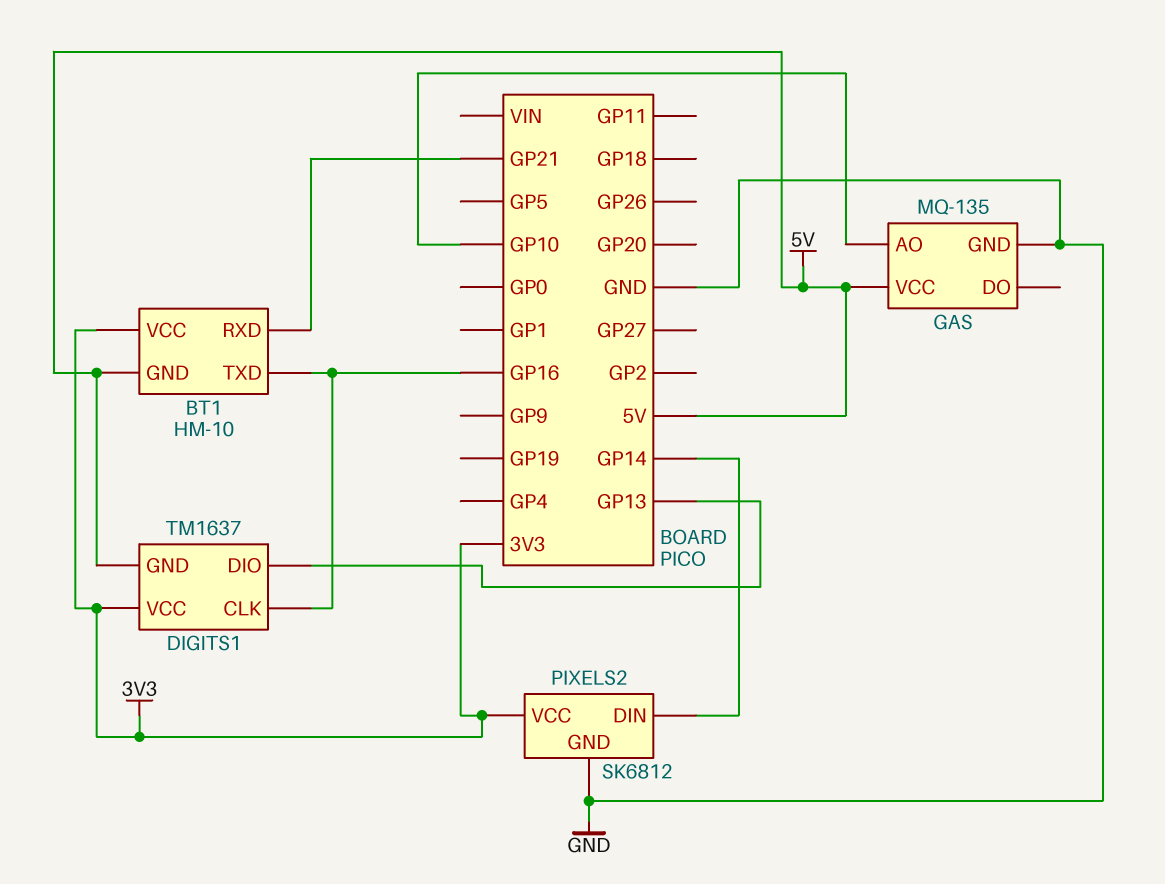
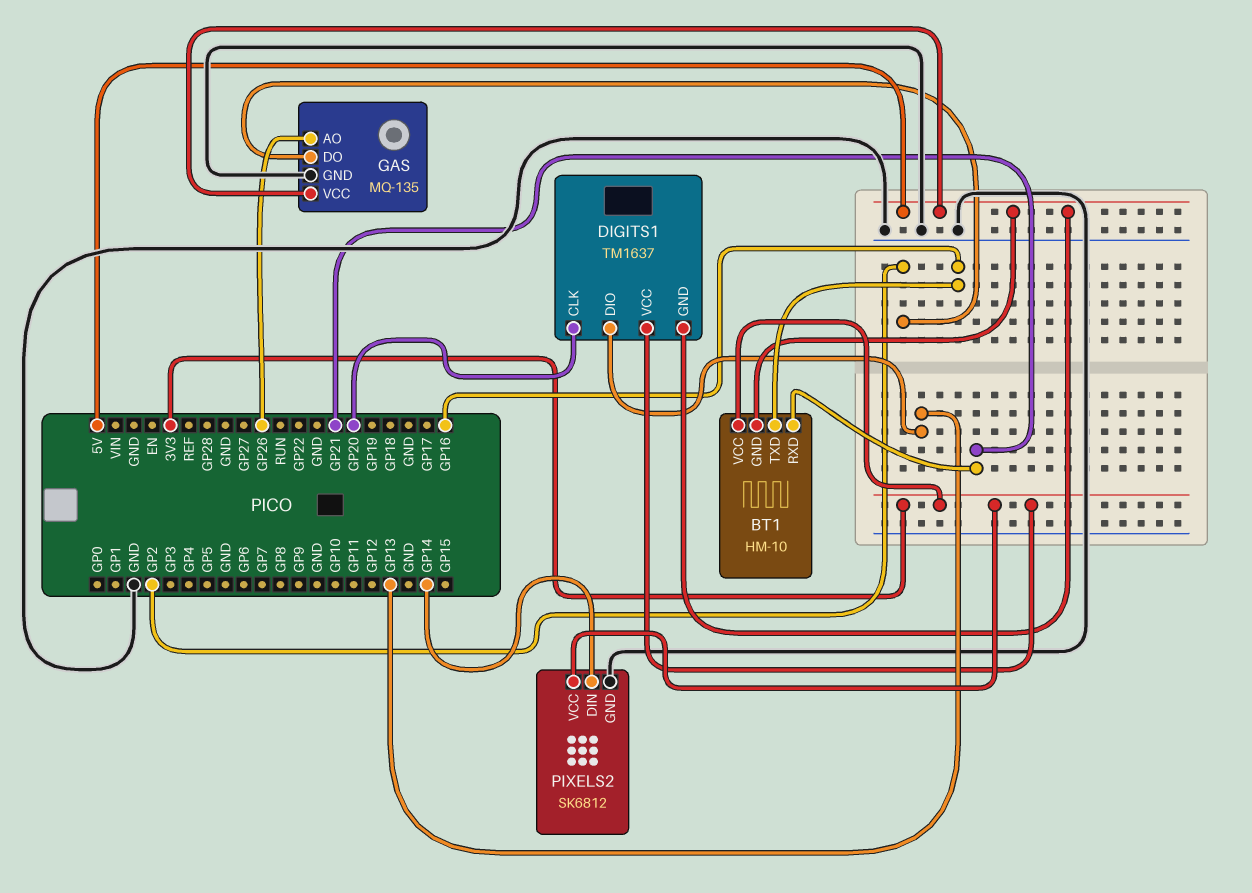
DIGITS1 pin CLK: GP16 -> GP20
GAS pin AO: GP10 -> GP26
GAS pin DO: none -> GP2

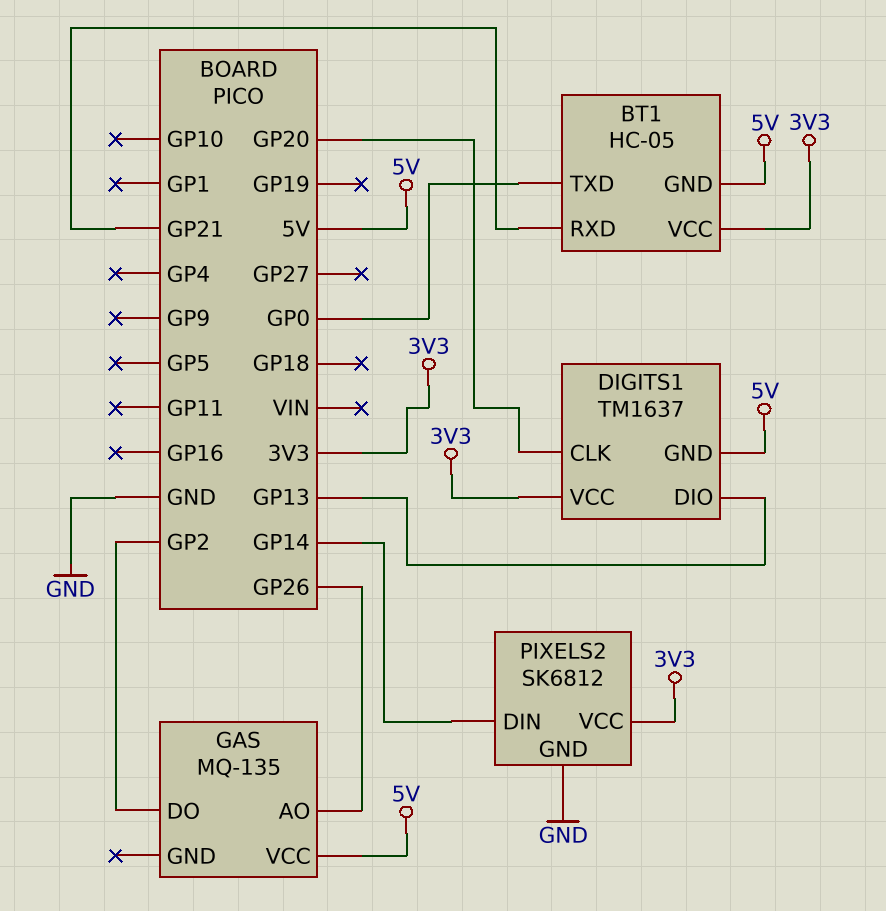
BT1: HM-10 -> HC-05
BT1 pin TXD: GP16 -> GP0
GAS pin GND: GND -> none

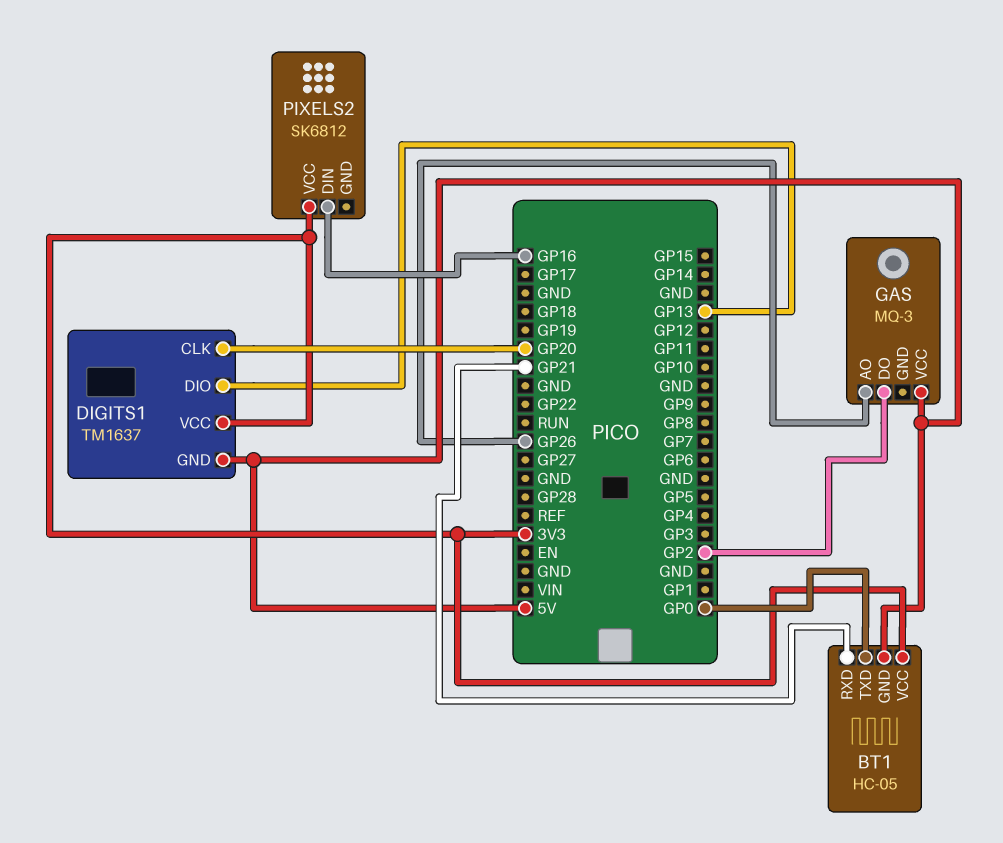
GAS: MQ-135 -> MQ-3
PIXELS2 pin DIN: GP14 -> GP16
PIXELS2 pin GND: GND -> none

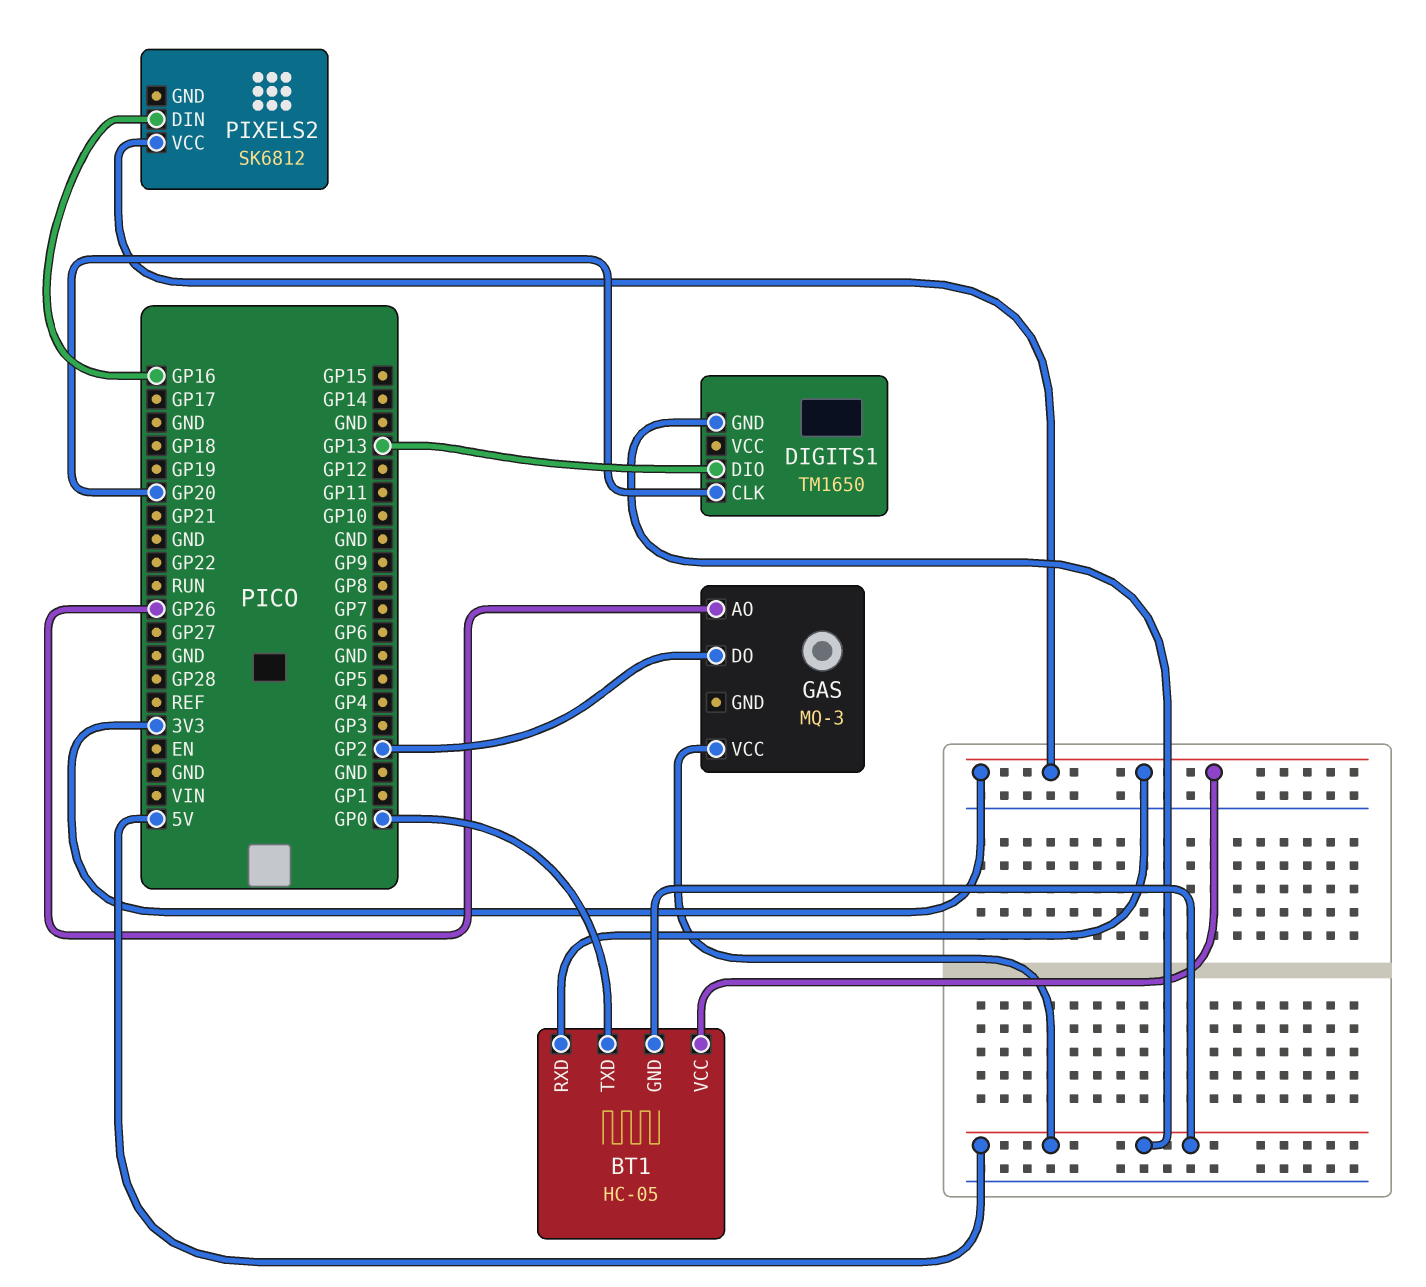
BT1 pin RXD: GP21 -> 3V3
DIGITS1: TM1637 -> TM1650
DIGITS1 pin VCC: 3V3 -> none

